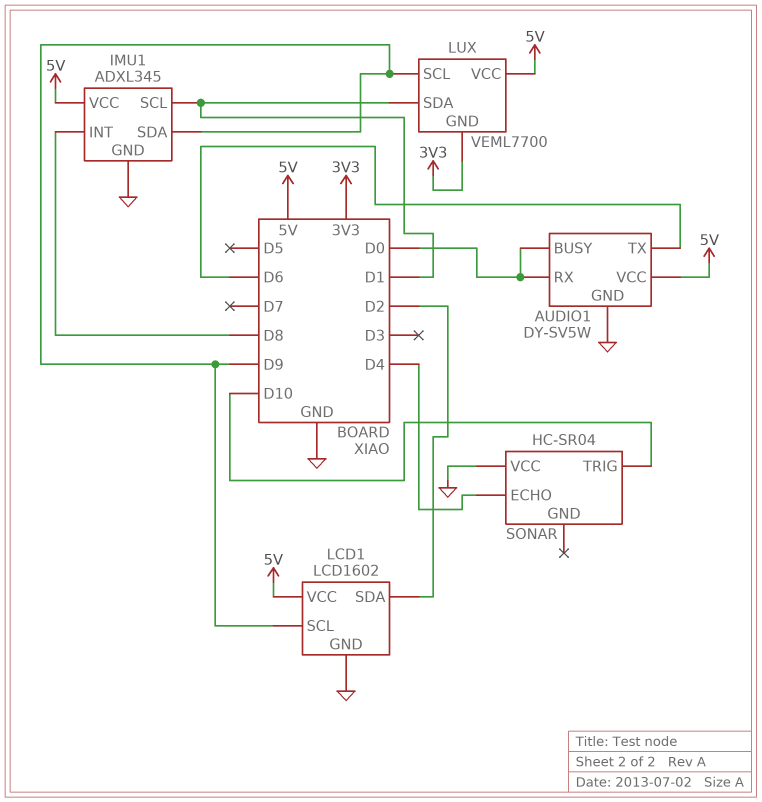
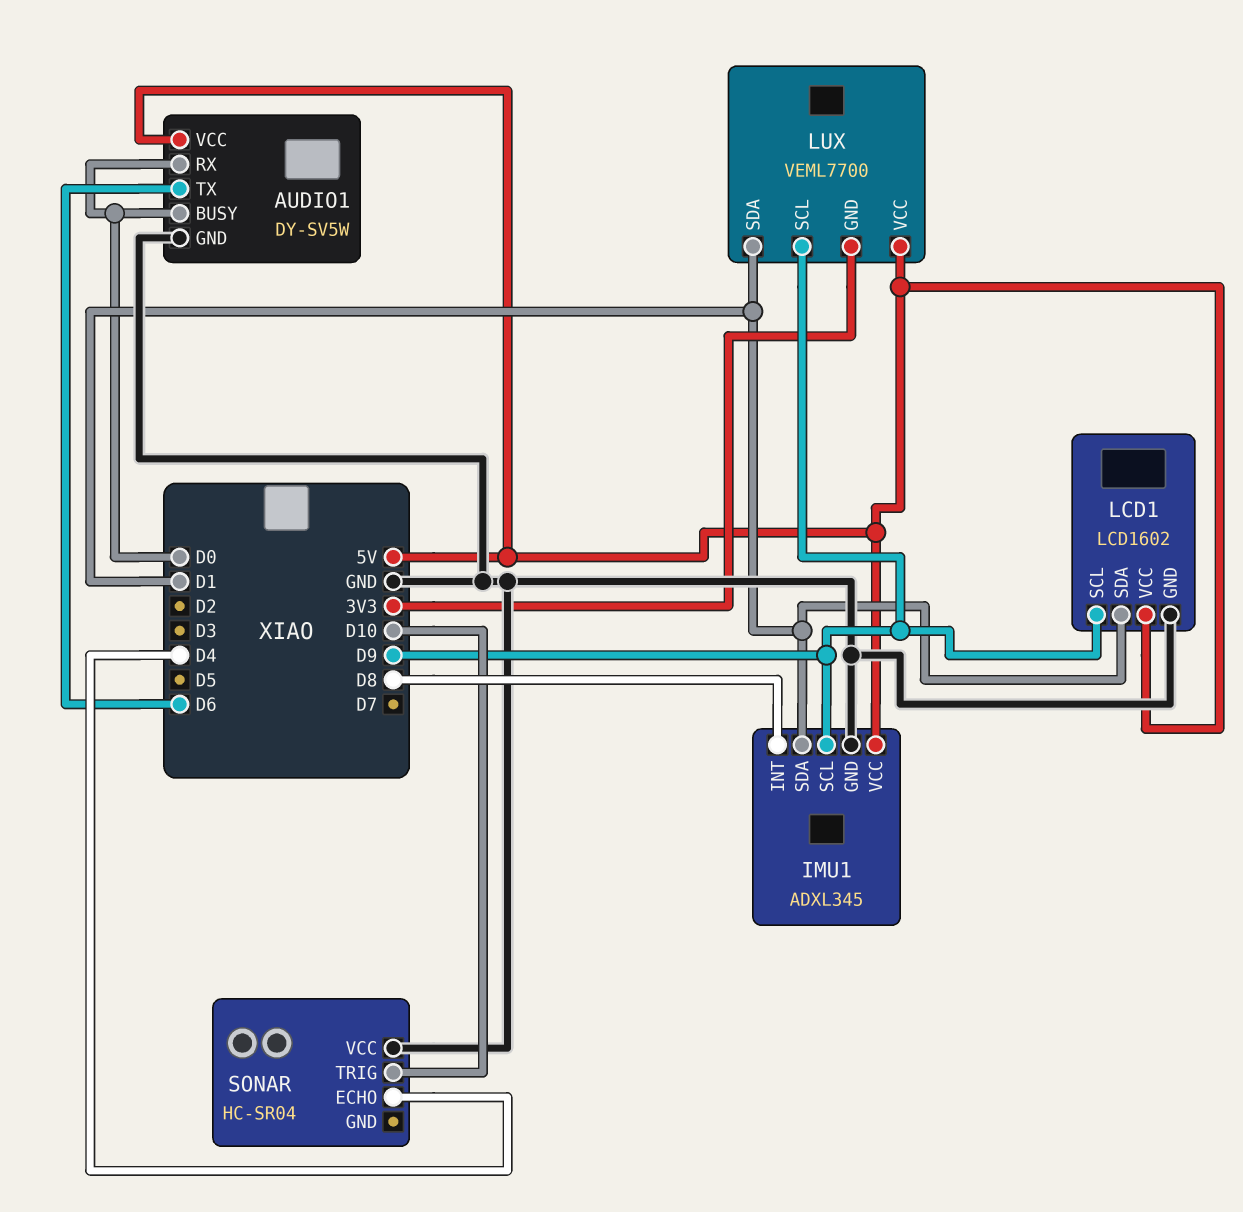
IMU1 pin SCL: D1 -> D9
IMU1 pin SDA: D9 -> D1
LCD1 pin SDA: D2 -> D1

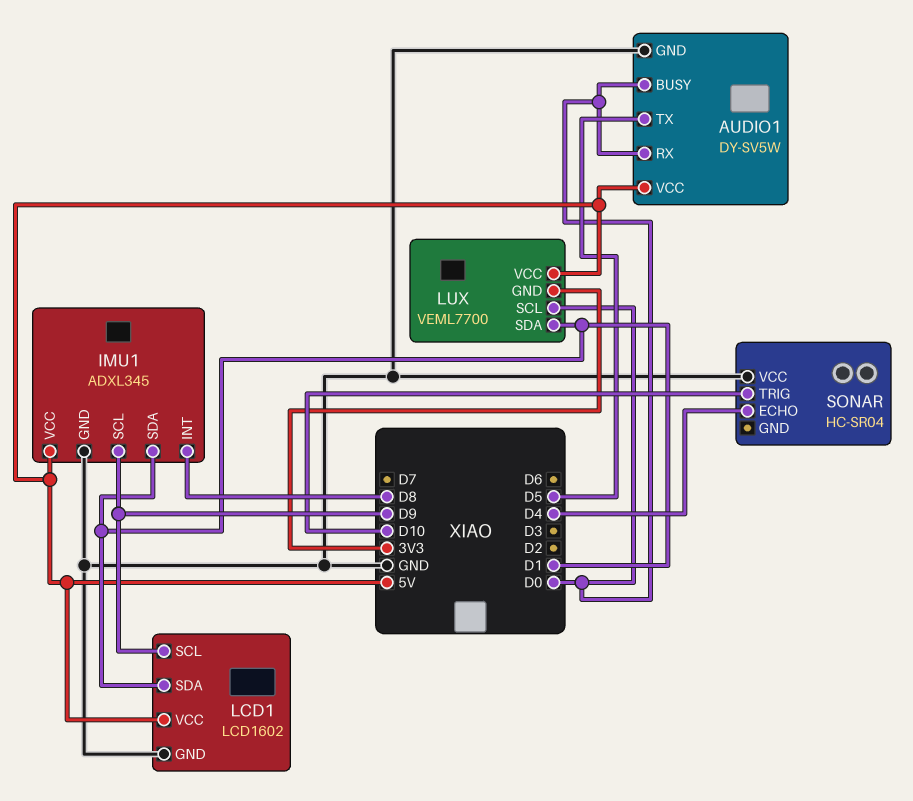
AUDIO1 pin TX: D6 -> D5
LUX pin SCL: D9 -> D0

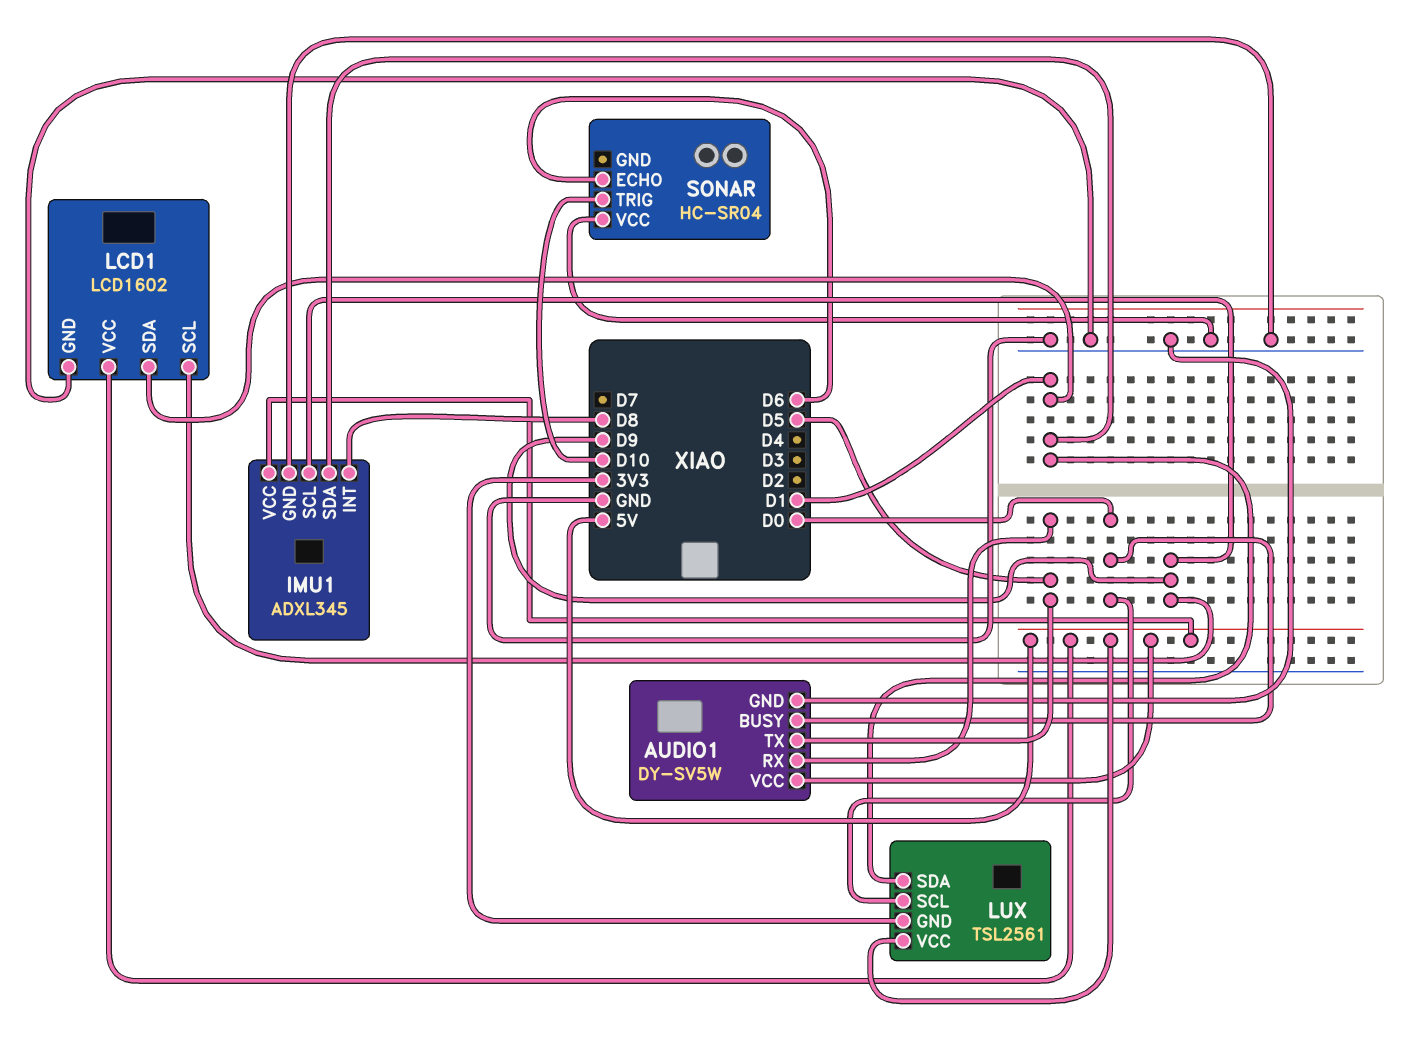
AUDIO1 pin RX: D0 -> D5
LUX: VEML7700 -> TSL2561
SONAR pin ECHO: D4 -> D6

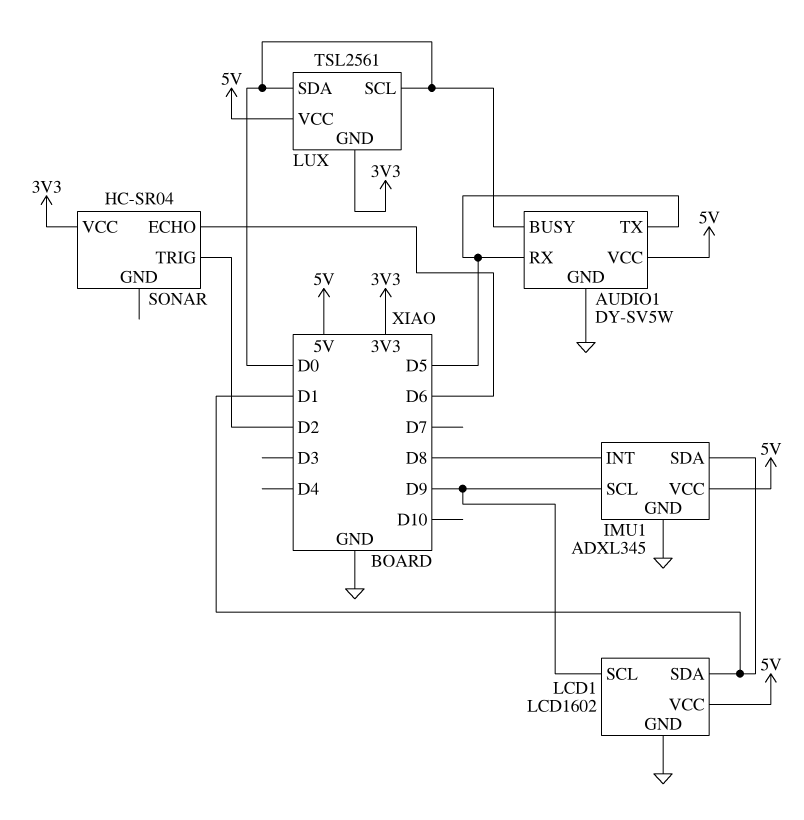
LUX pin SDA: D1 -> D0
SONAR pin TRIG: D10 -> D2
SONAR pin VCC: GND -> 3V3

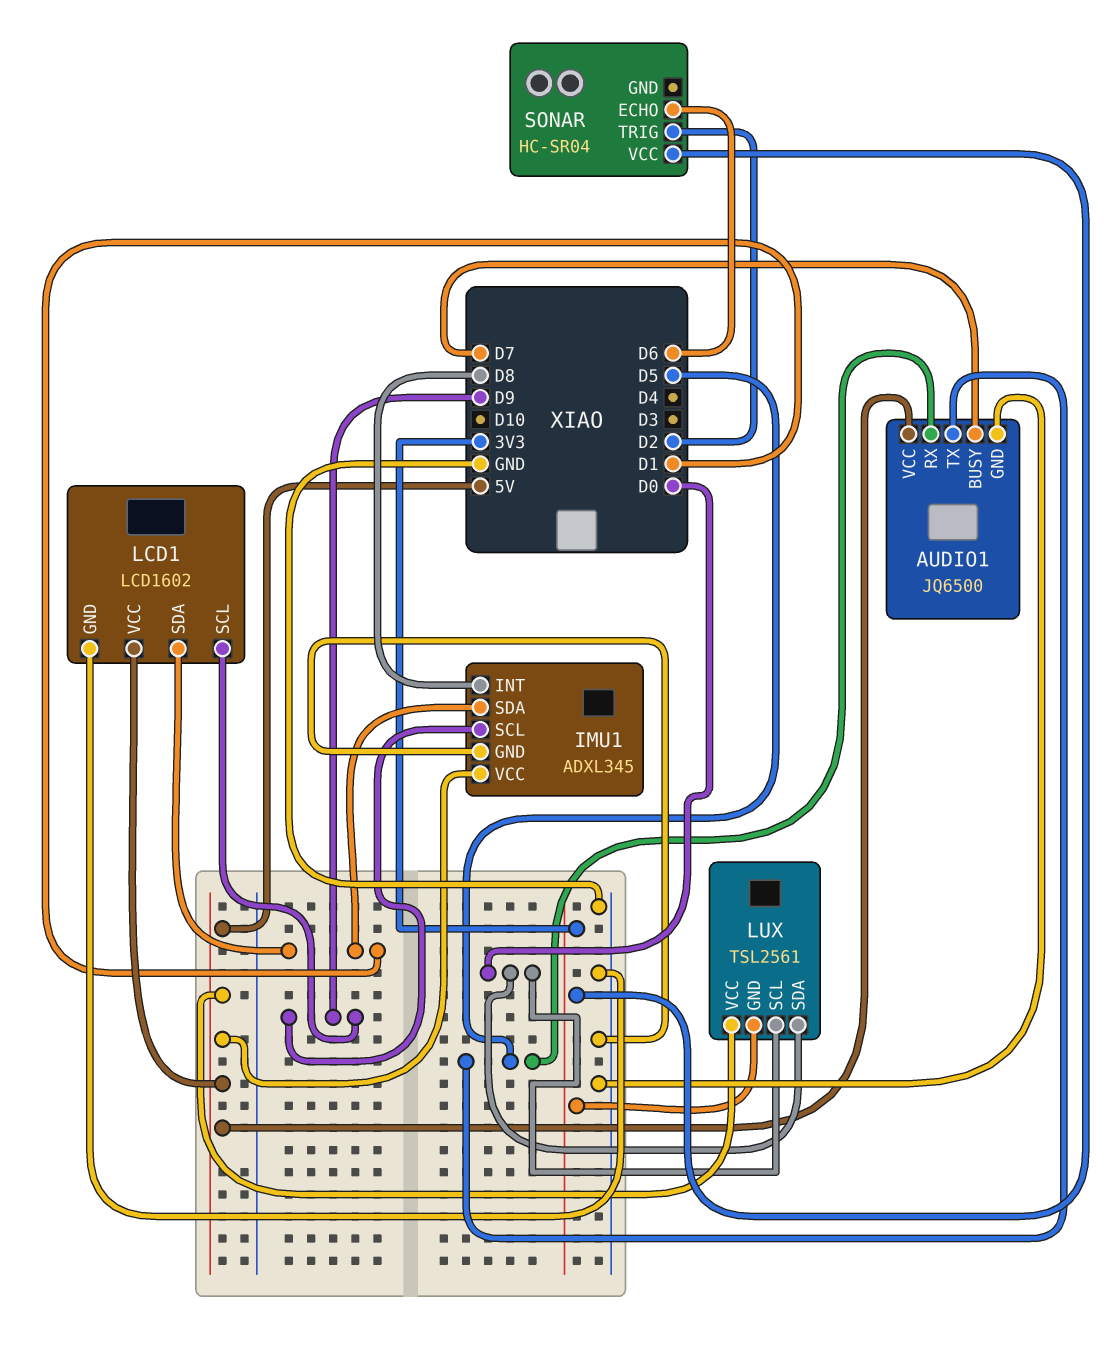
AUDIO1: DY-SV5W -> JQ6500
AUDIO1 pin BUSY: D0 -> D7

